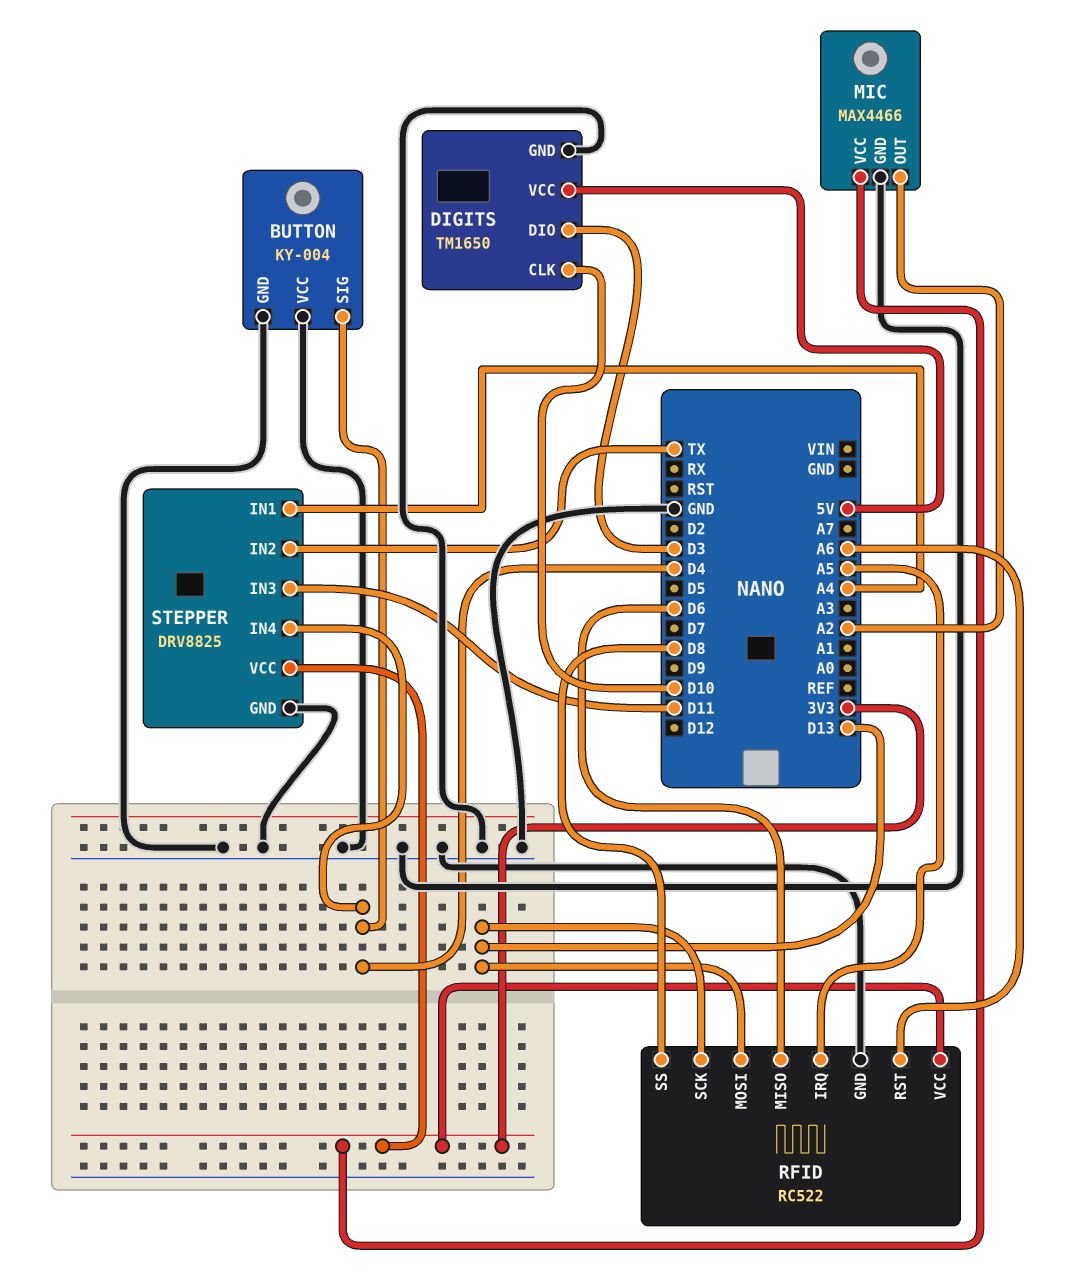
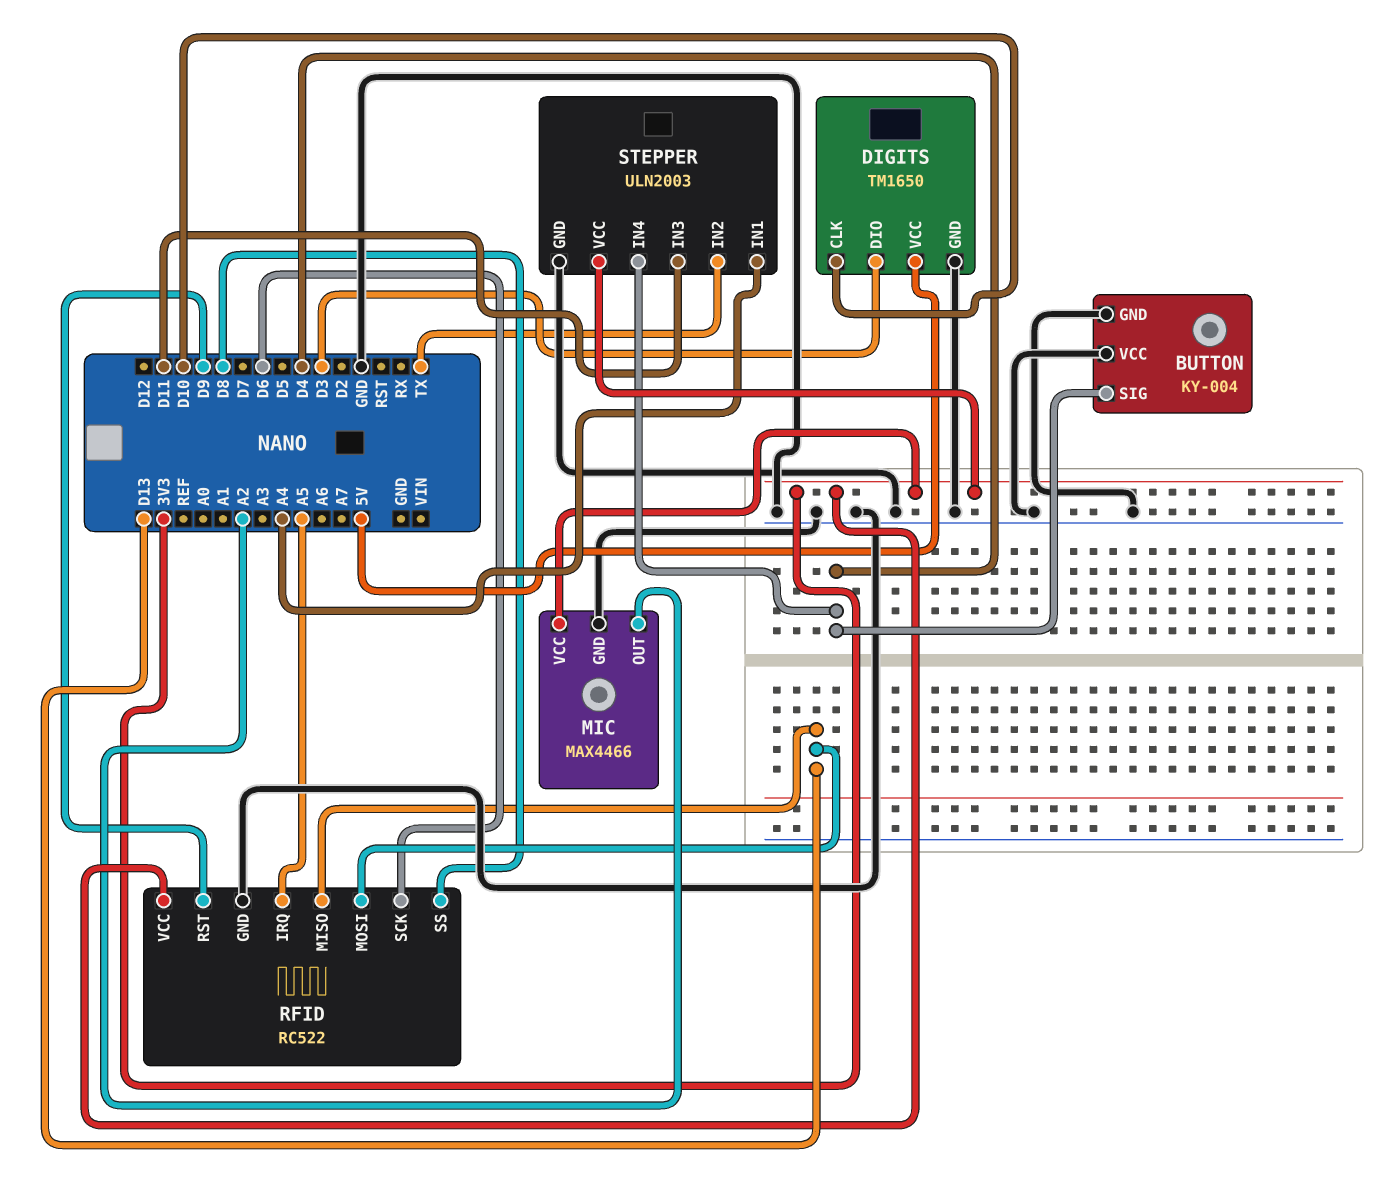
RFID pin MISO: D6 -> D13
RFID pin RST: A6 -> D9
RFID pin SCK: D13 -> D6
STEPPER: DRV8825 -> ULN2003

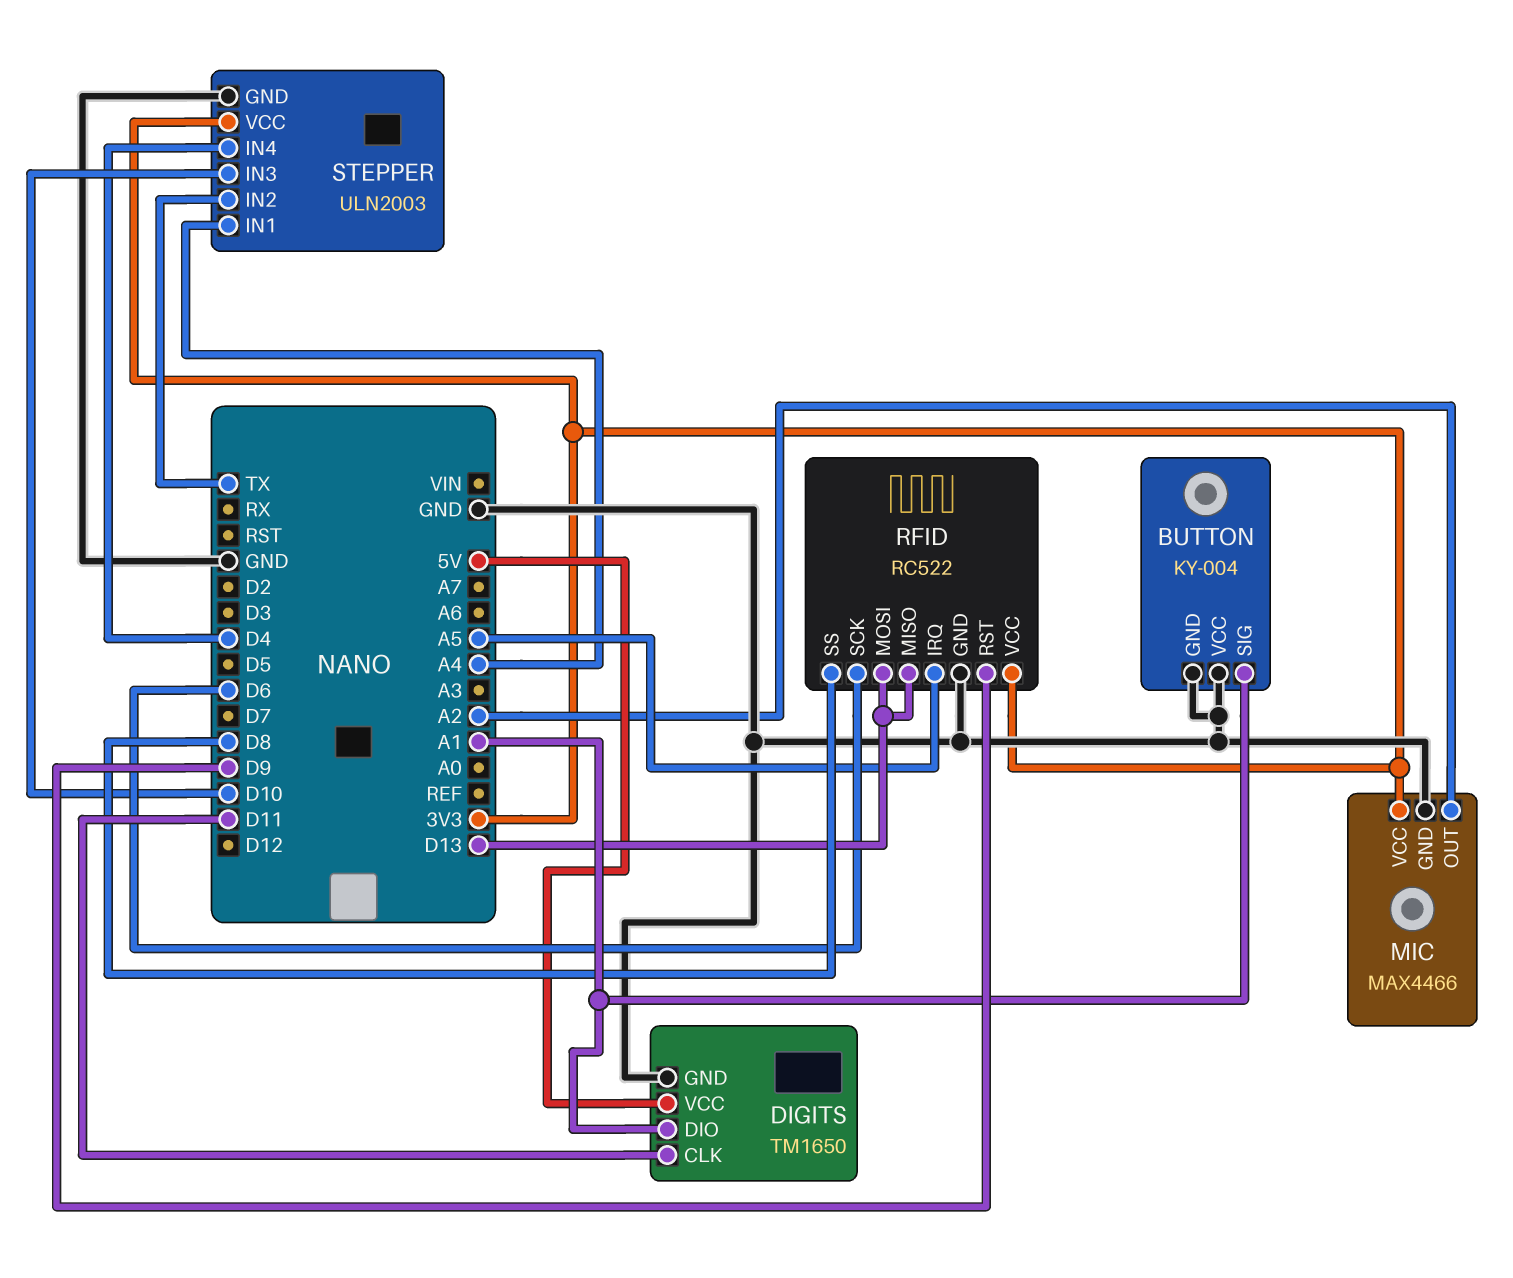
BUTTON pin SIG: D4 -> A1
DIGITS pin CLK: D10 -> D11
DIGITS pin DIO: D3 -> A1
STEPPER pin IN3: D11 -> D10

